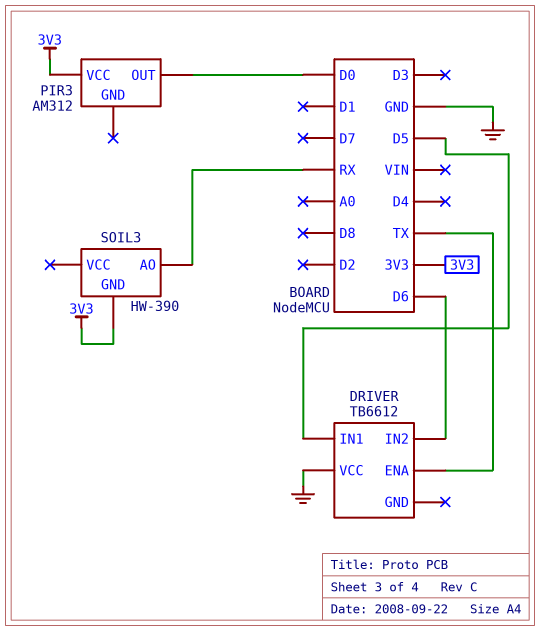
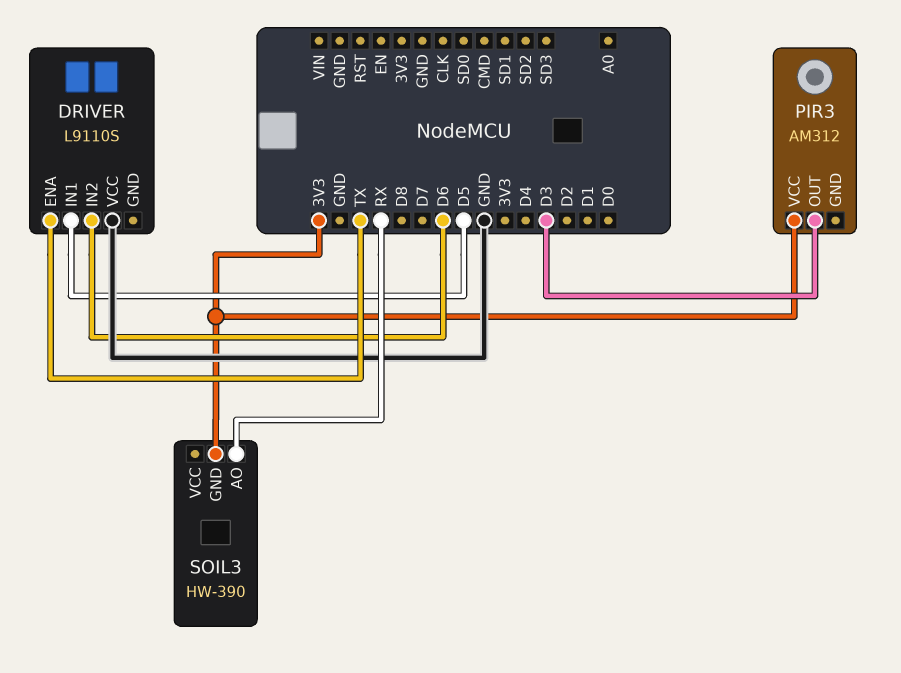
DRIVER: TB6612 -> L9110S
PIR3 pin OUT: D0 -> D3

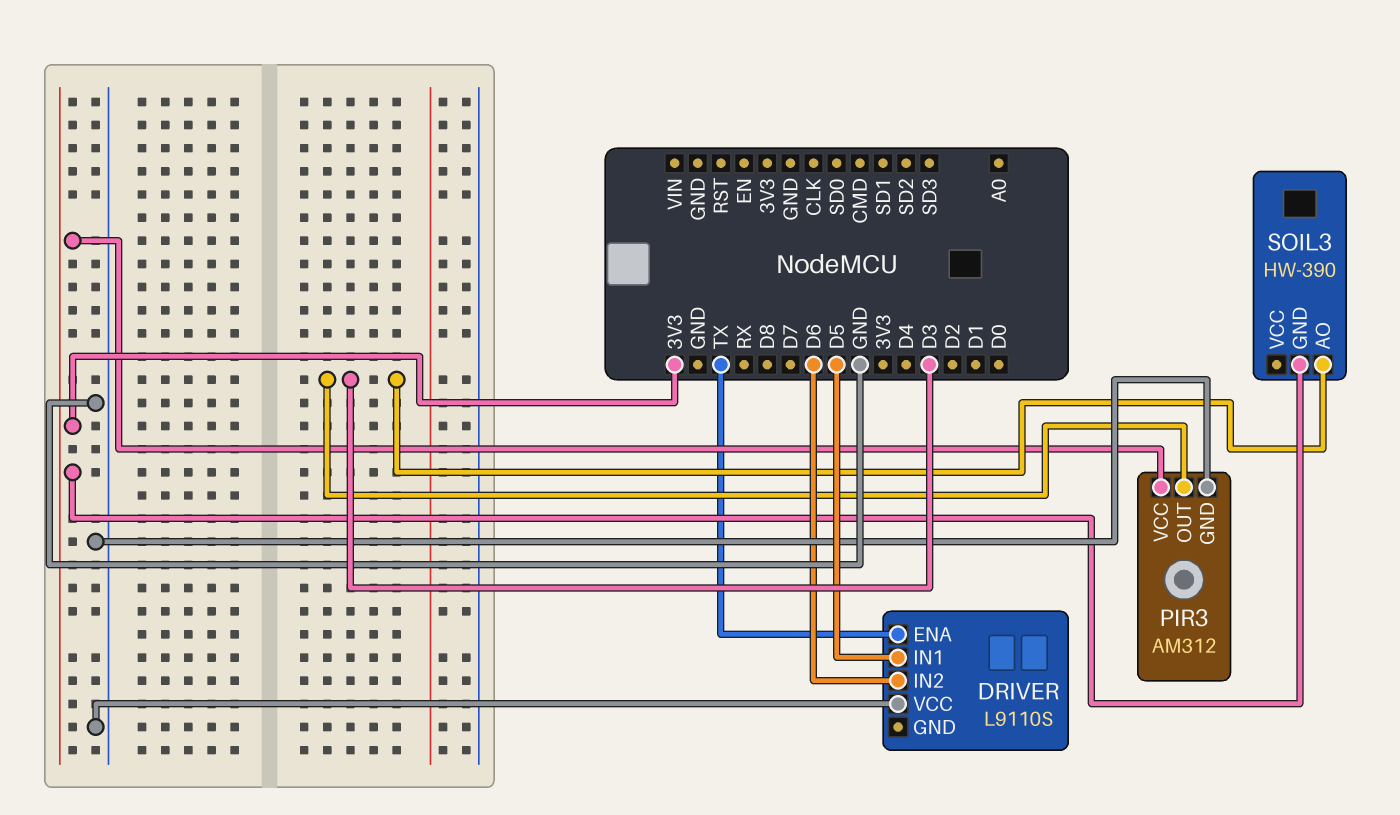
PIR3 pin GND: none -> GND
SOIL3 pin AO: RX -> D3

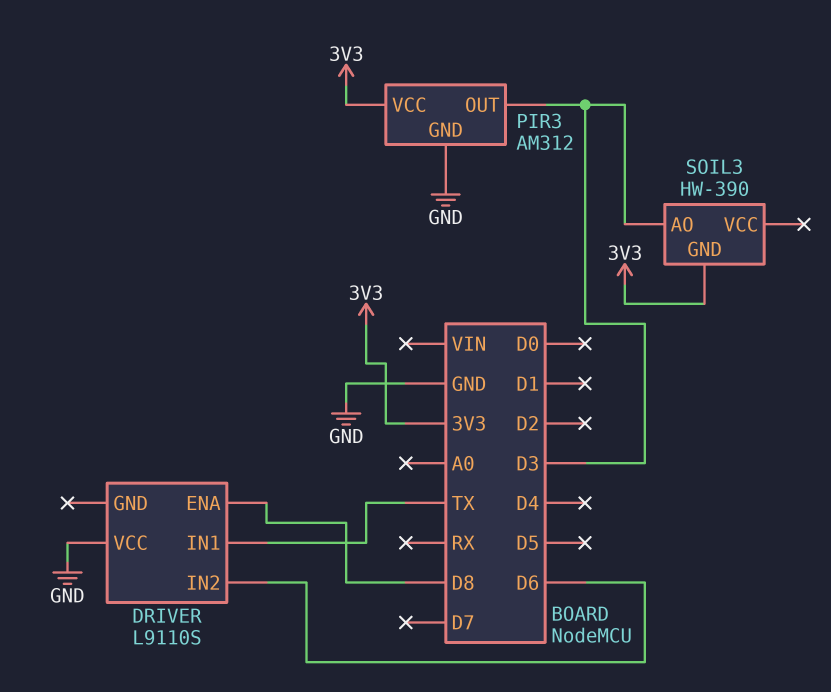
DRIVER pin ENA: TX -> D8
DRIVER pin IN1: D5 -> TX

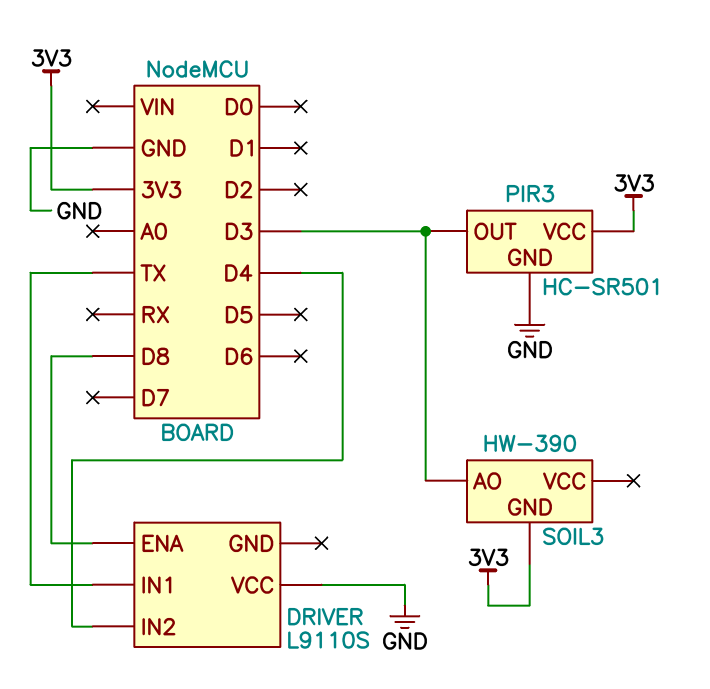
DRIVER pin IN2: D6 -> D4
PIR3: AM312 -> HC-SR501

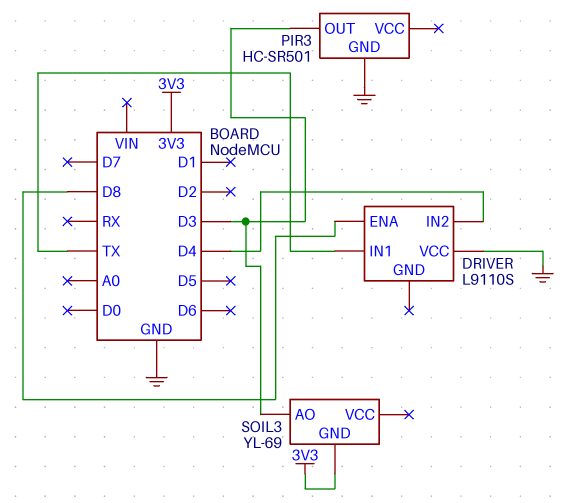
PIR3 pin VCC: 3V3 -> none
SOIL3: HW-390 -> YL-69

